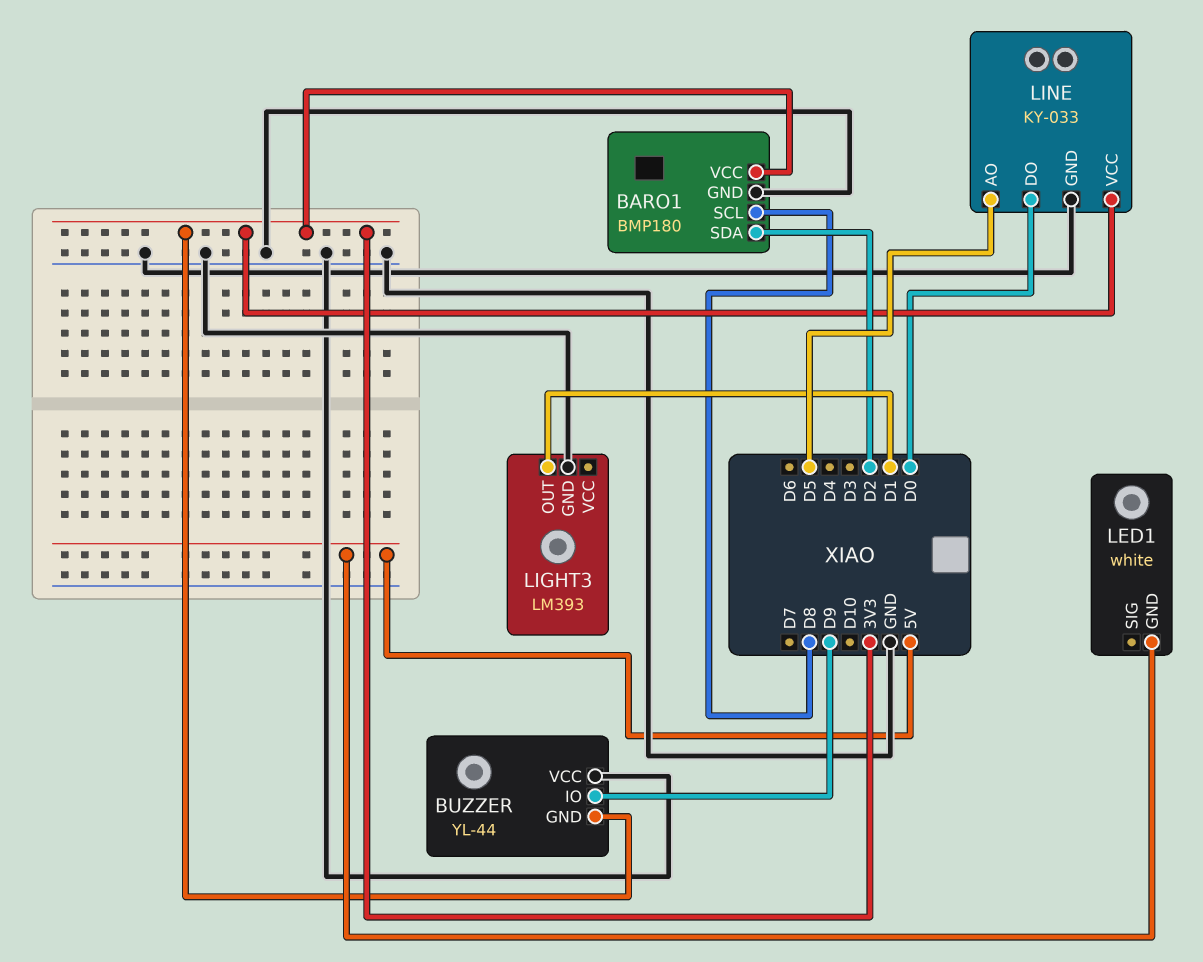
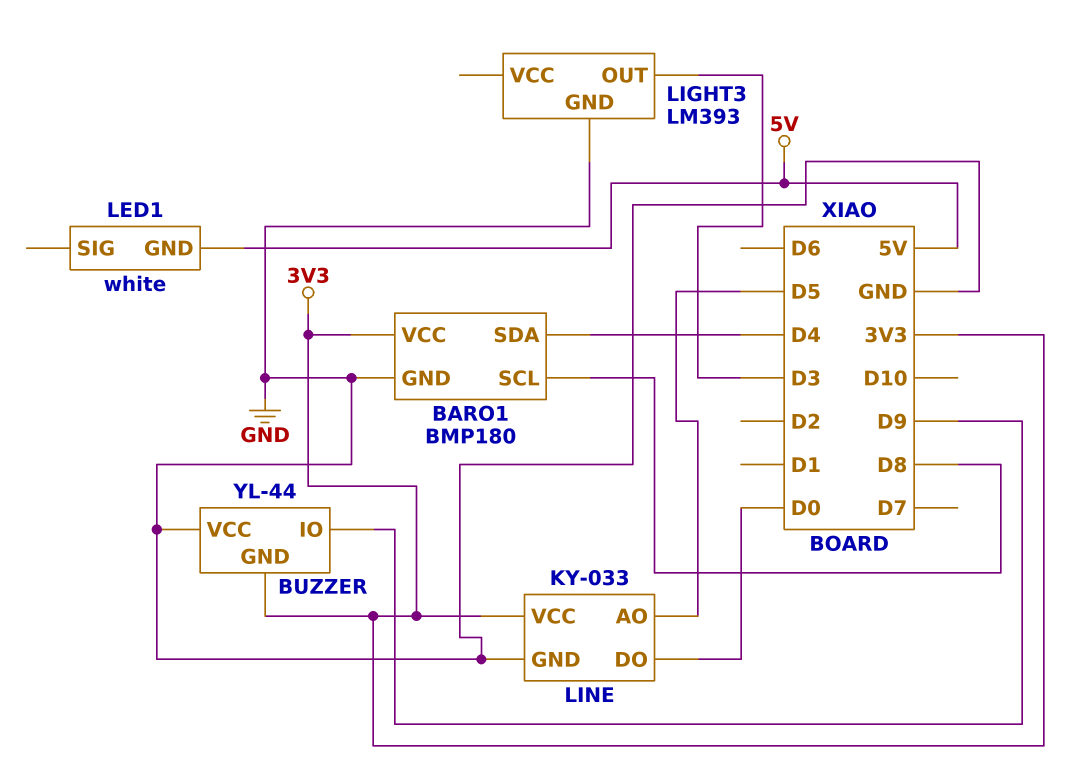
BARO1 pin SDA: D2 -> D4
LIGHT3 pin OUT: D1 -> D3

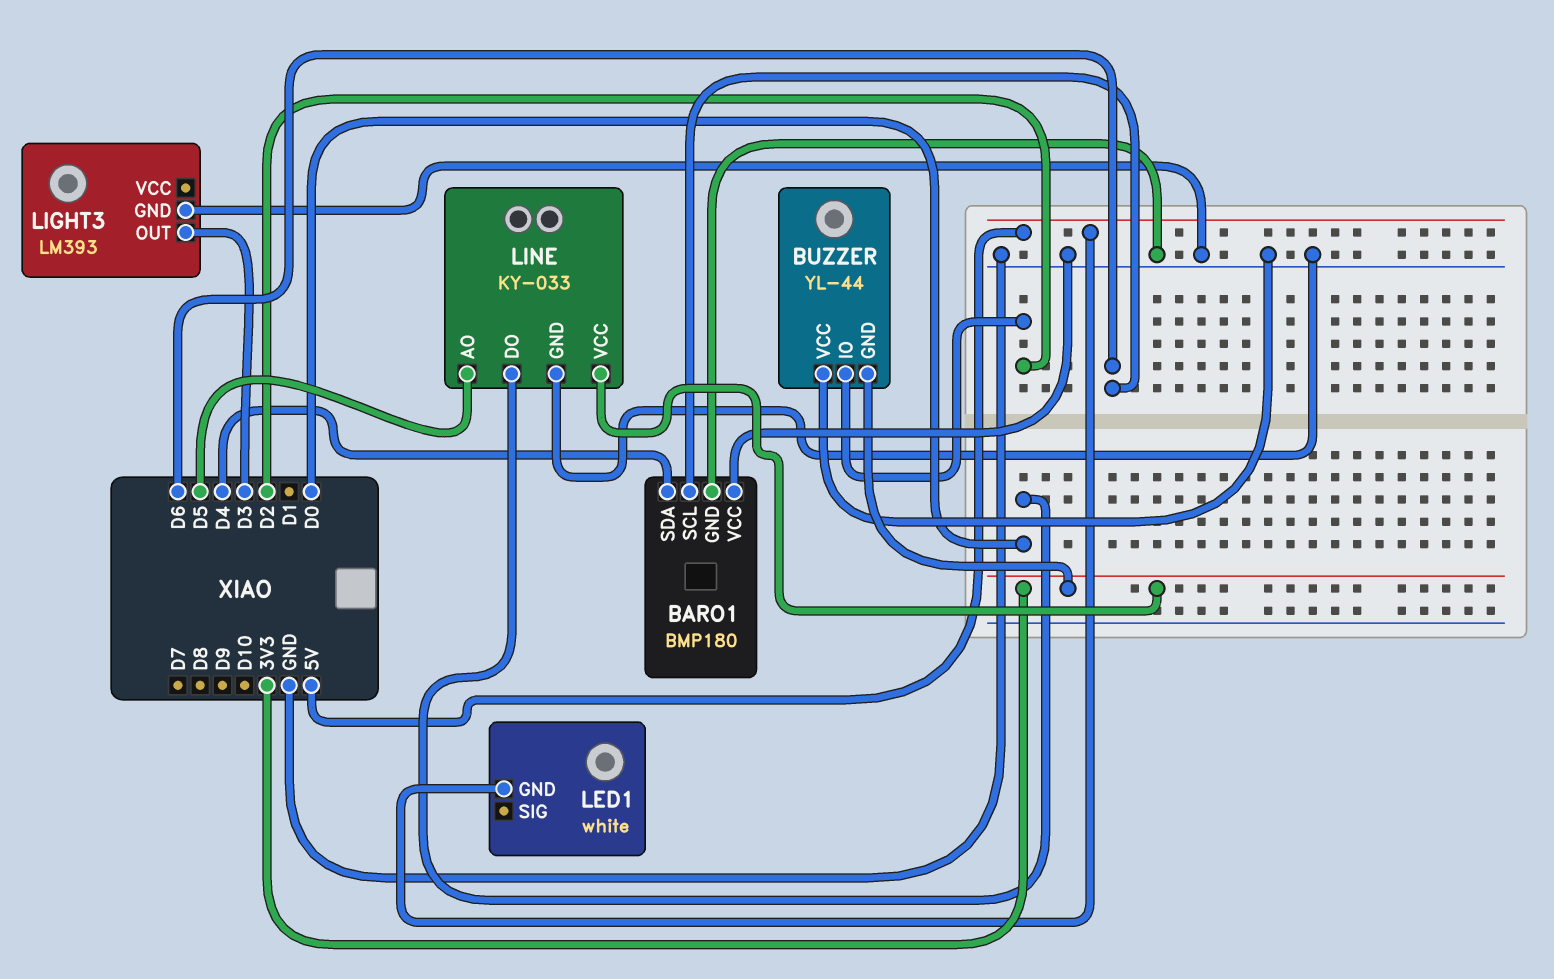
BARO1 pin SCL: D8 -> D6
BARO1 pin VCC: 3V3 -> GND
BUZZER pin IO: D9 -> D2

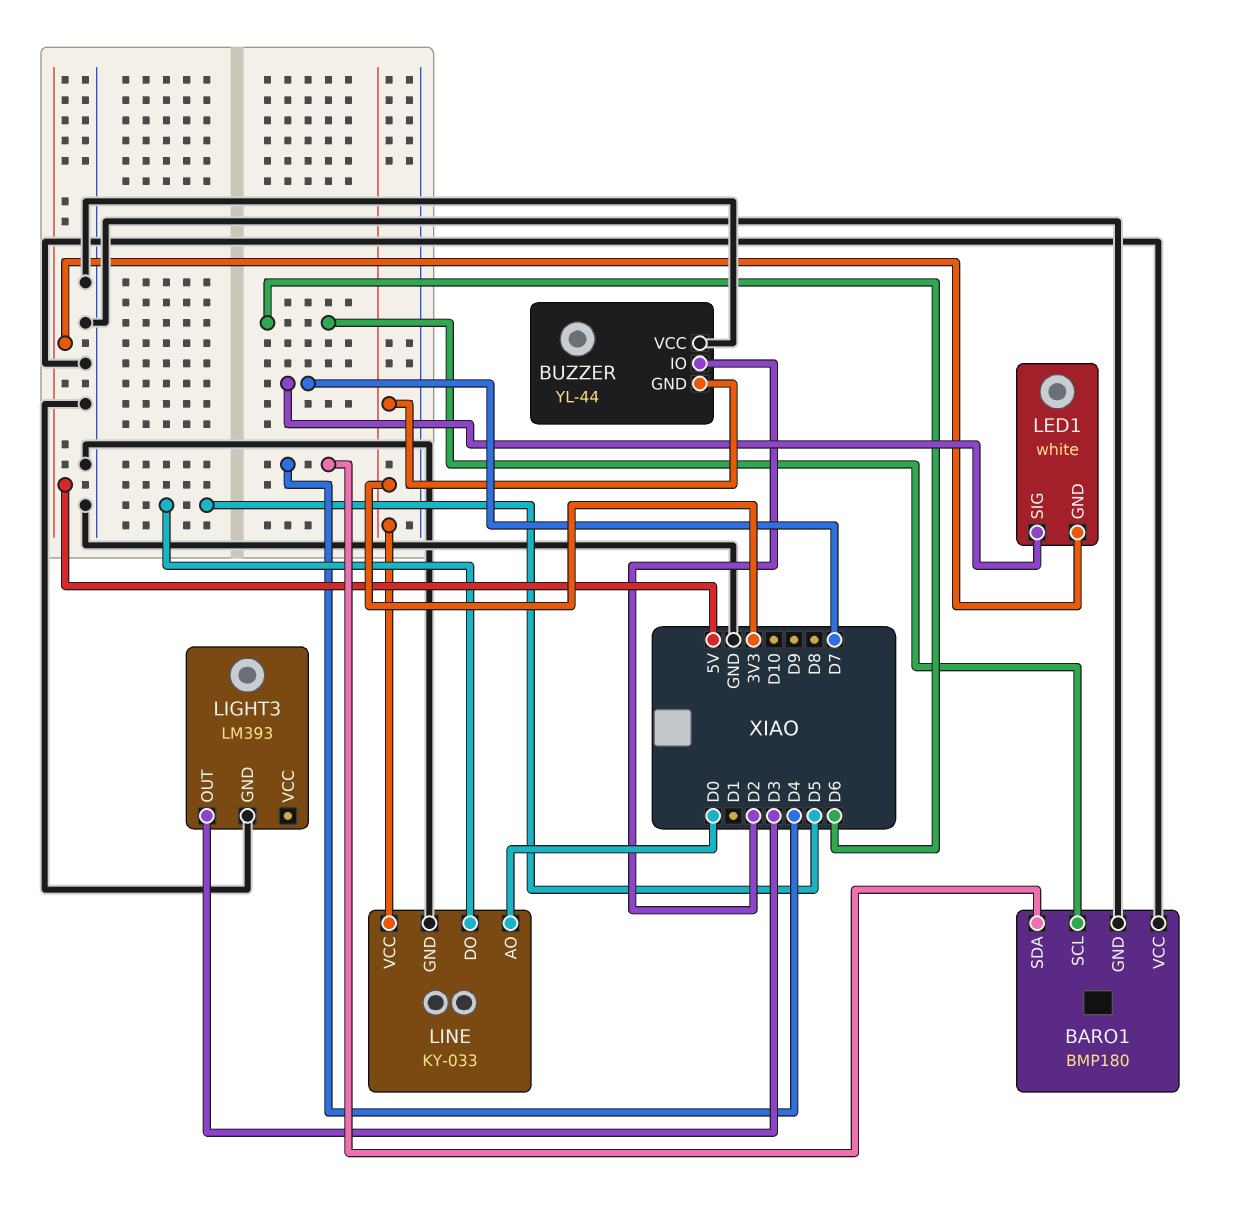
LED1 pin SIG: none -> D7
LINE pin AO: D5 -> D0
LINE pin DO: D0 -> D5

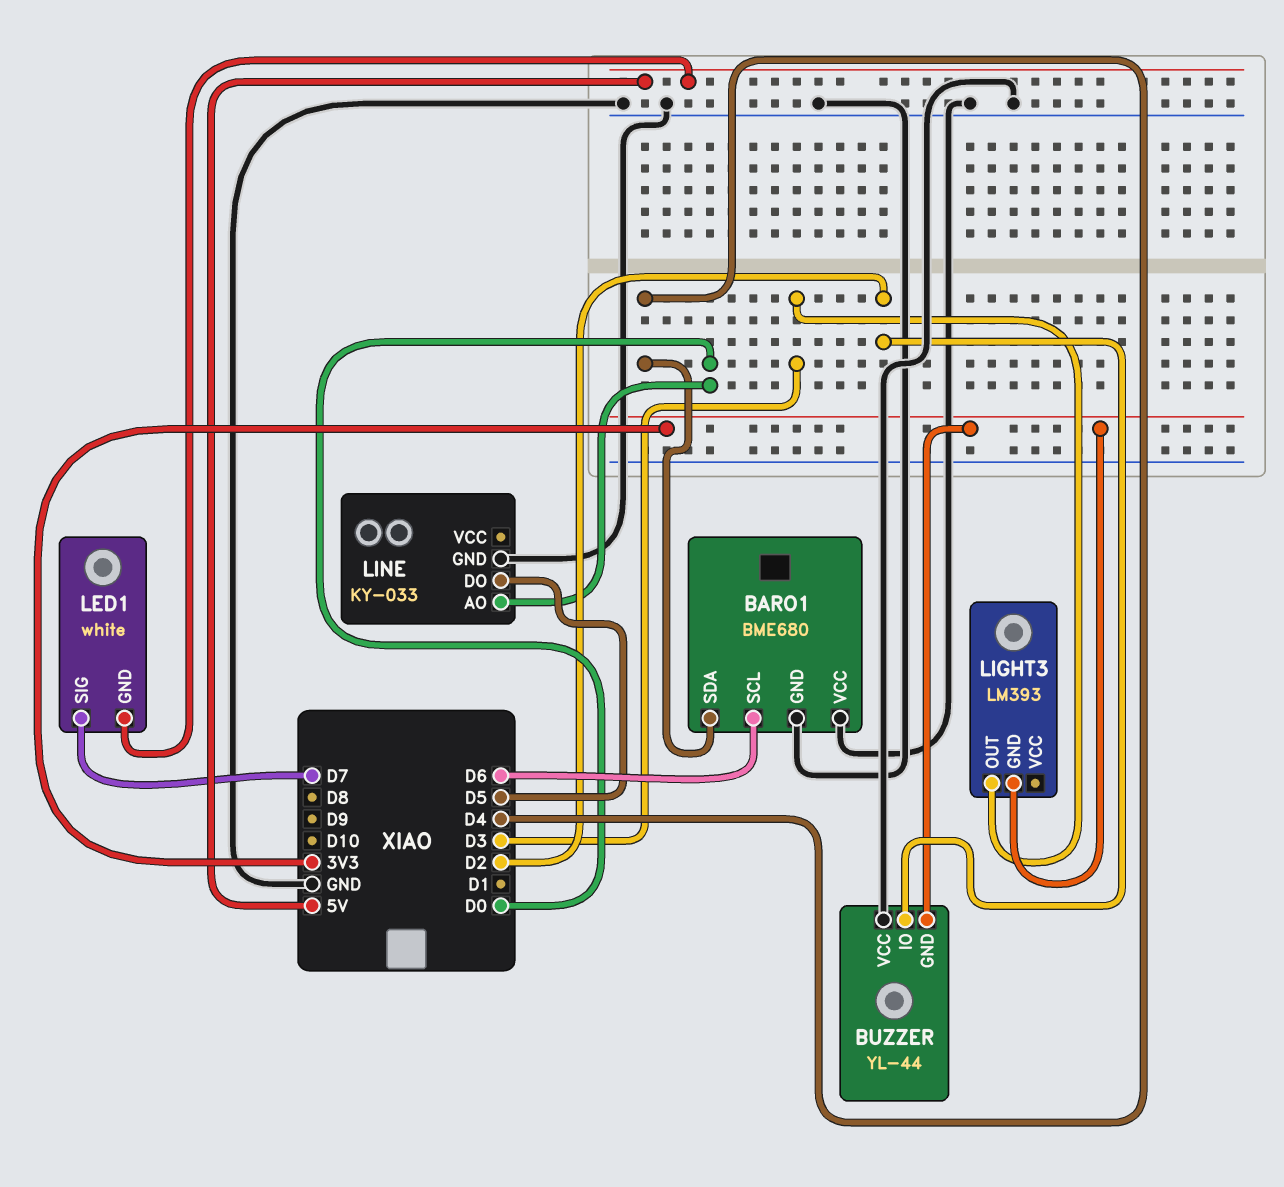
BARO1: BMP180 -> BME680
LIGHT3 pin GND: GND -> 3V3
LINE pin VCC: 3V3 -> none

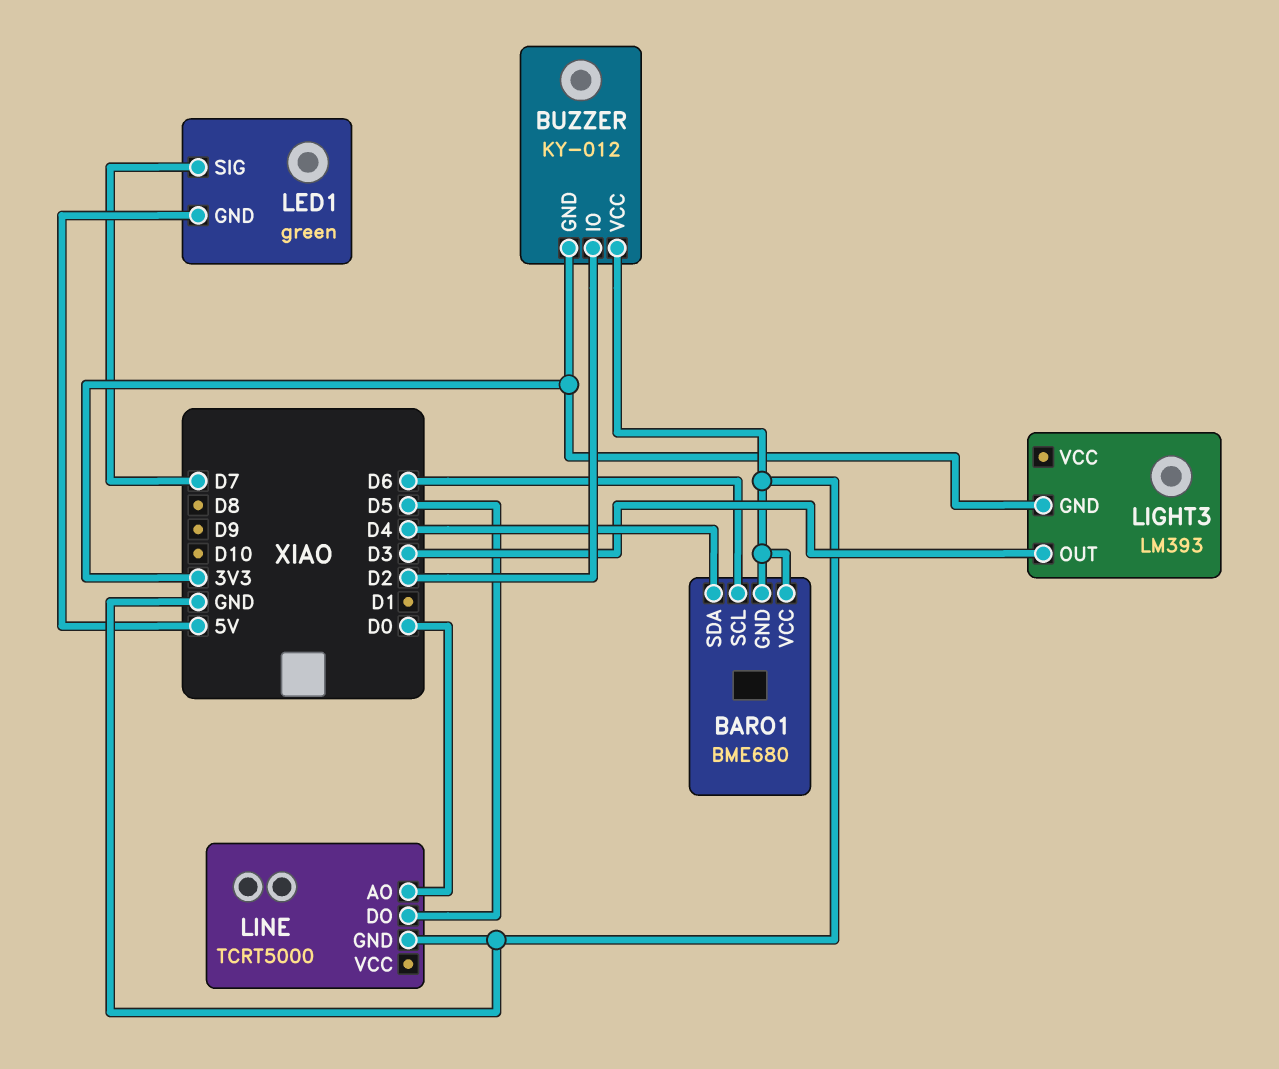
BUZZER: YL-44 -> KY-012
LED1: white -> green
LINE: KY-033 -> TCRT5000

